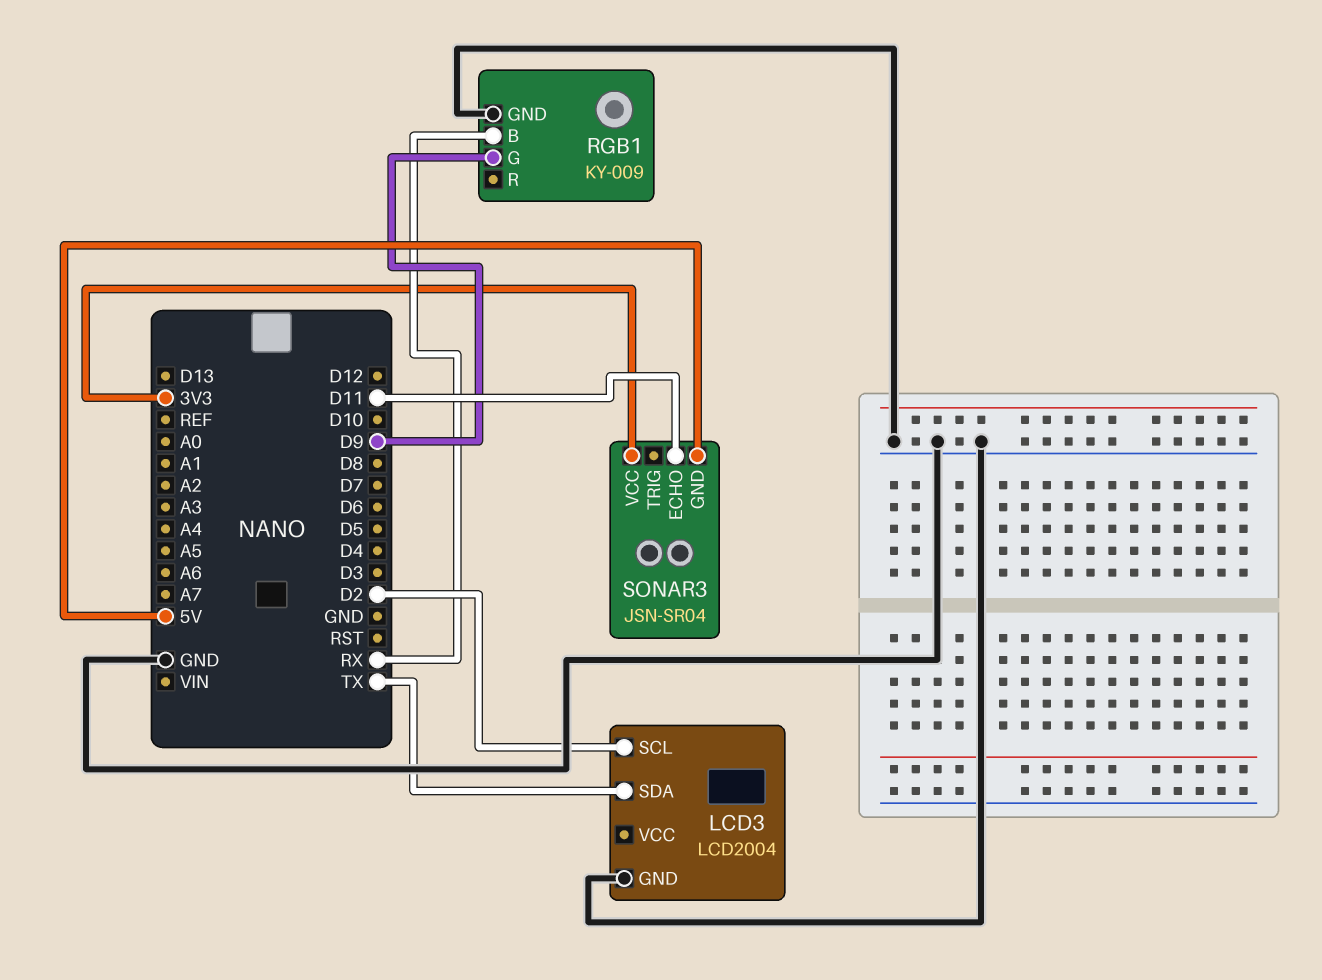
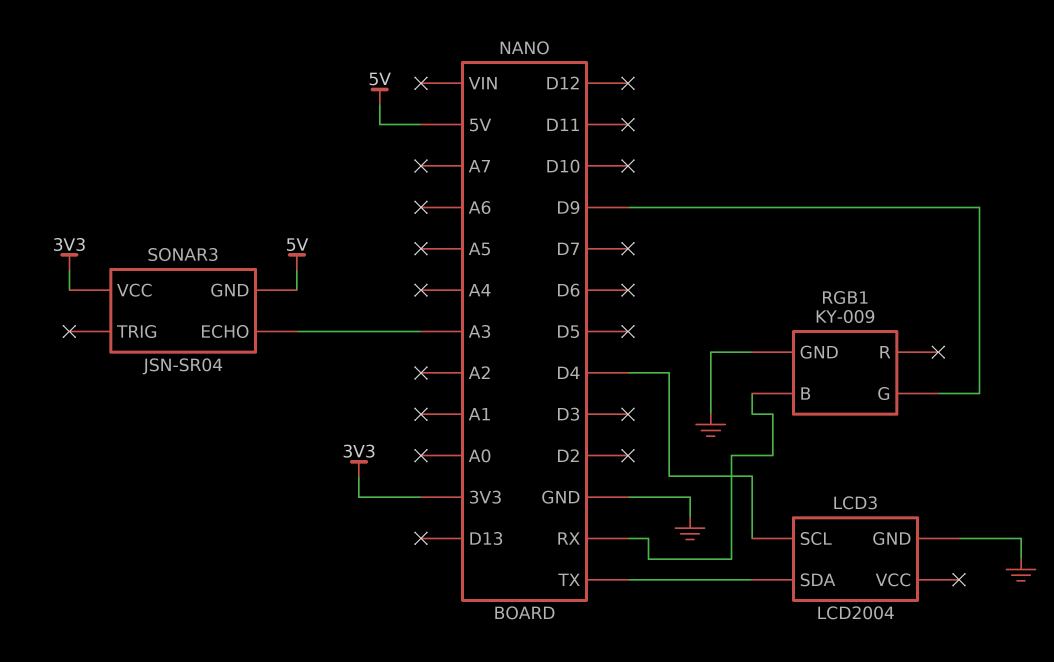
LCD3 pin SCL: D2 -> D4
SONAR3 pin ECHO: D11 -> A3

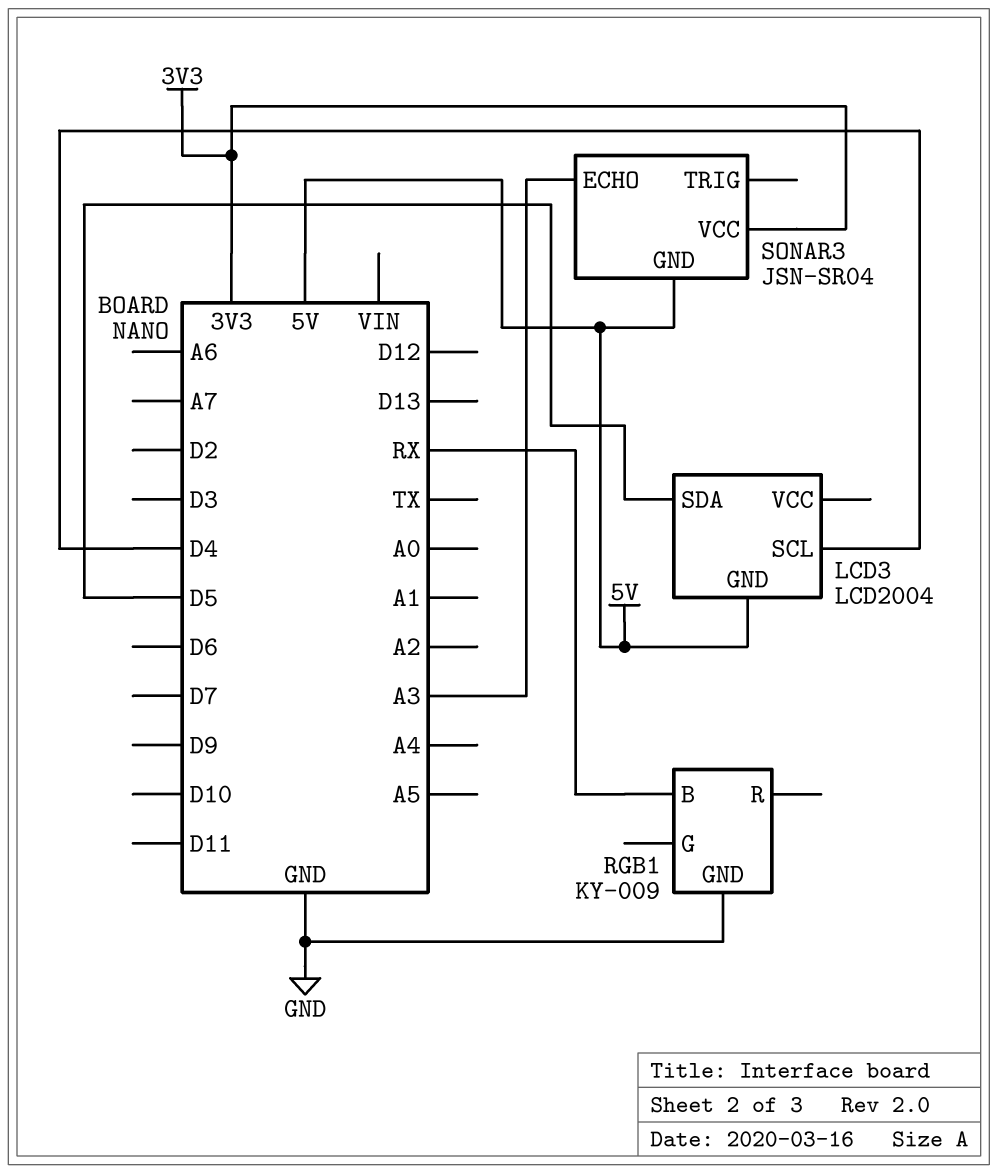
LCD3 pin GND: GND -> 5V
LCD3 pin SDA: TX -> D5
RGB1 pin G: D9 -> none

